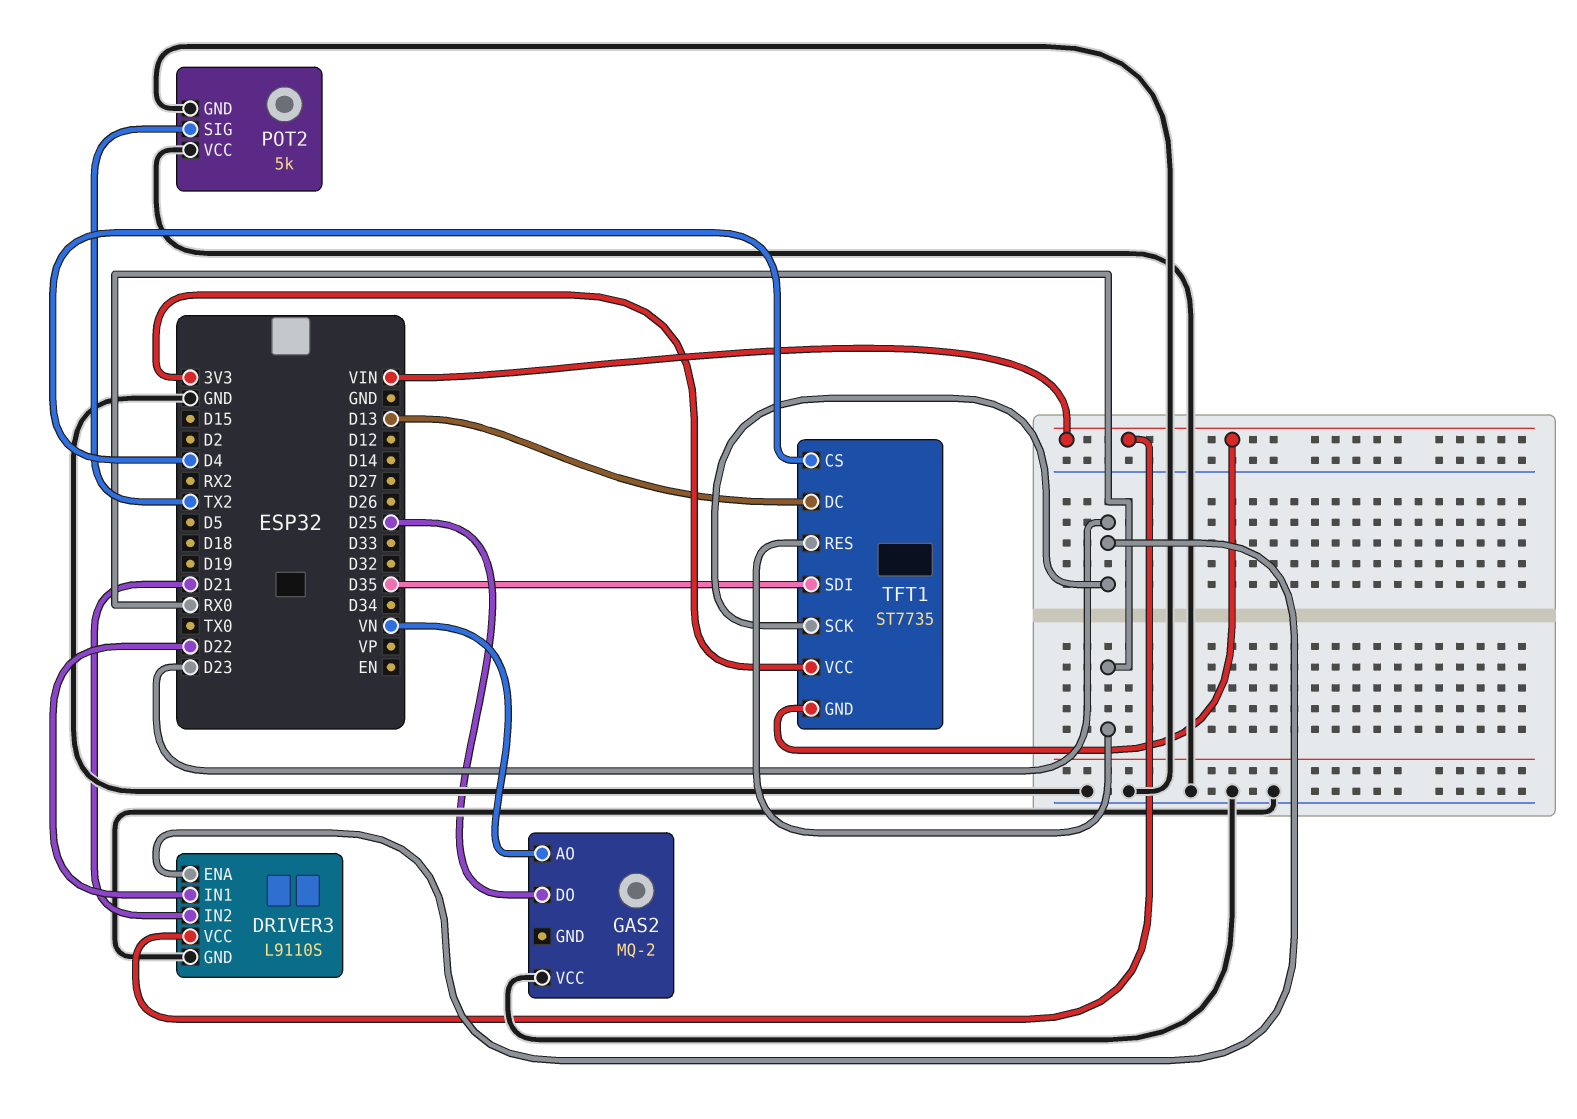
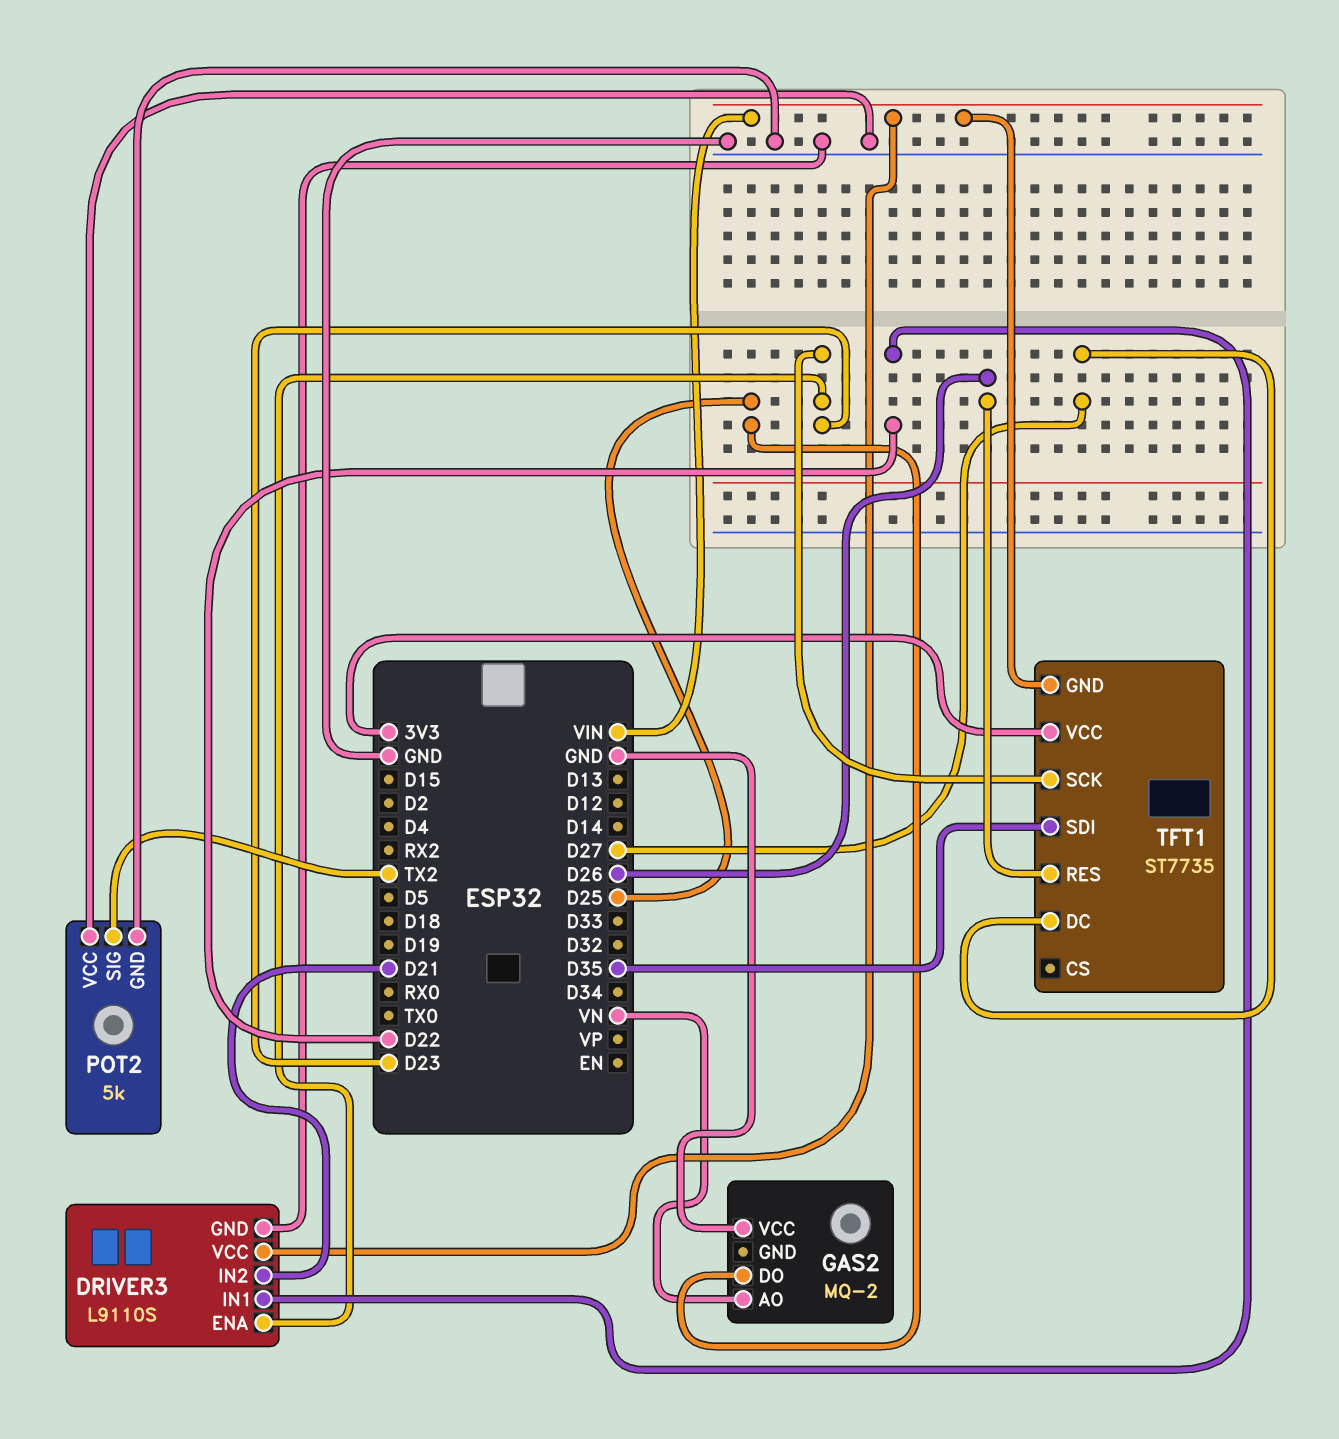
TFT1 pin CS: D4 -> none
TFT1 pin DC: D13 -> D27
TFT1 pin RES: RX0 -> D26

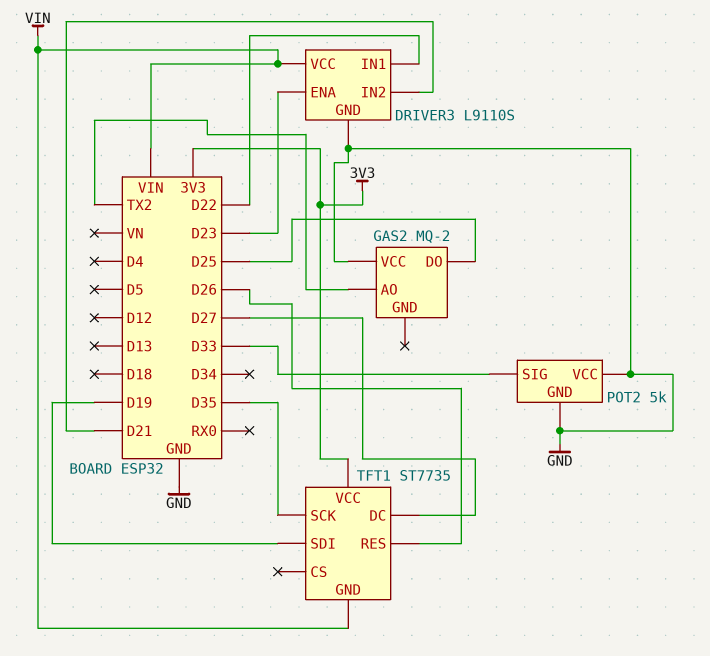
GAS2 pin AO: VN -> TX2
POT2 pin SIG: TX2 -> D33
TFT1 pin SCK: D23 -> D35
TFT1 pin SDI: D35 -> D19

